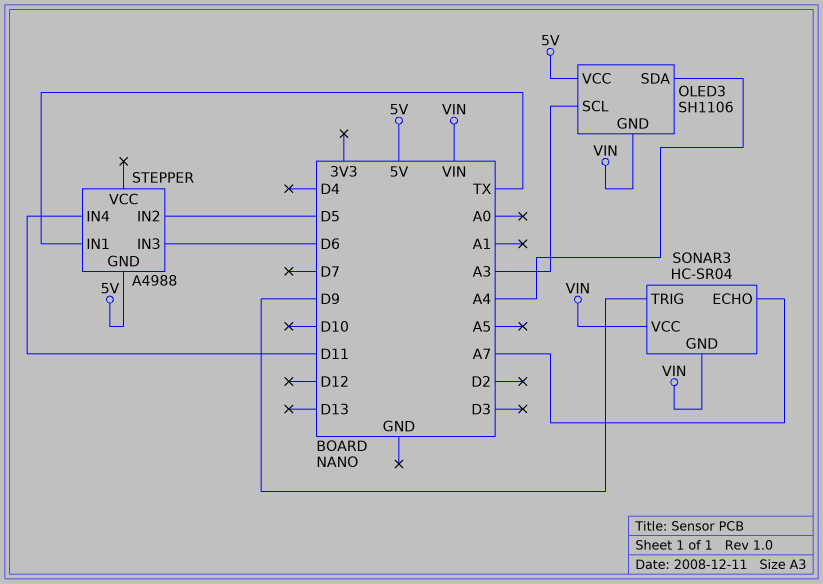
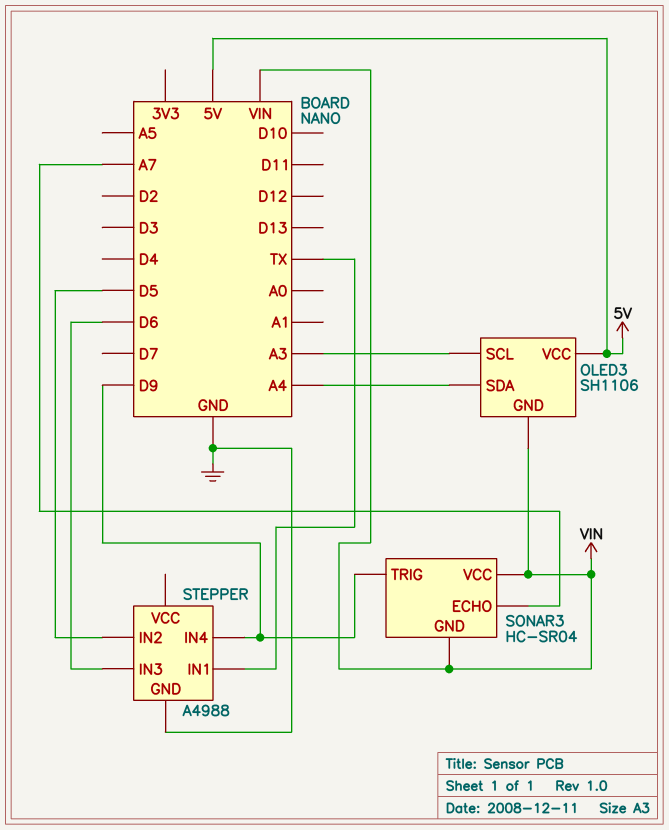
STEPPER pin GND: 5V -> GND
STEPPER pin IN4: D11 -> D9

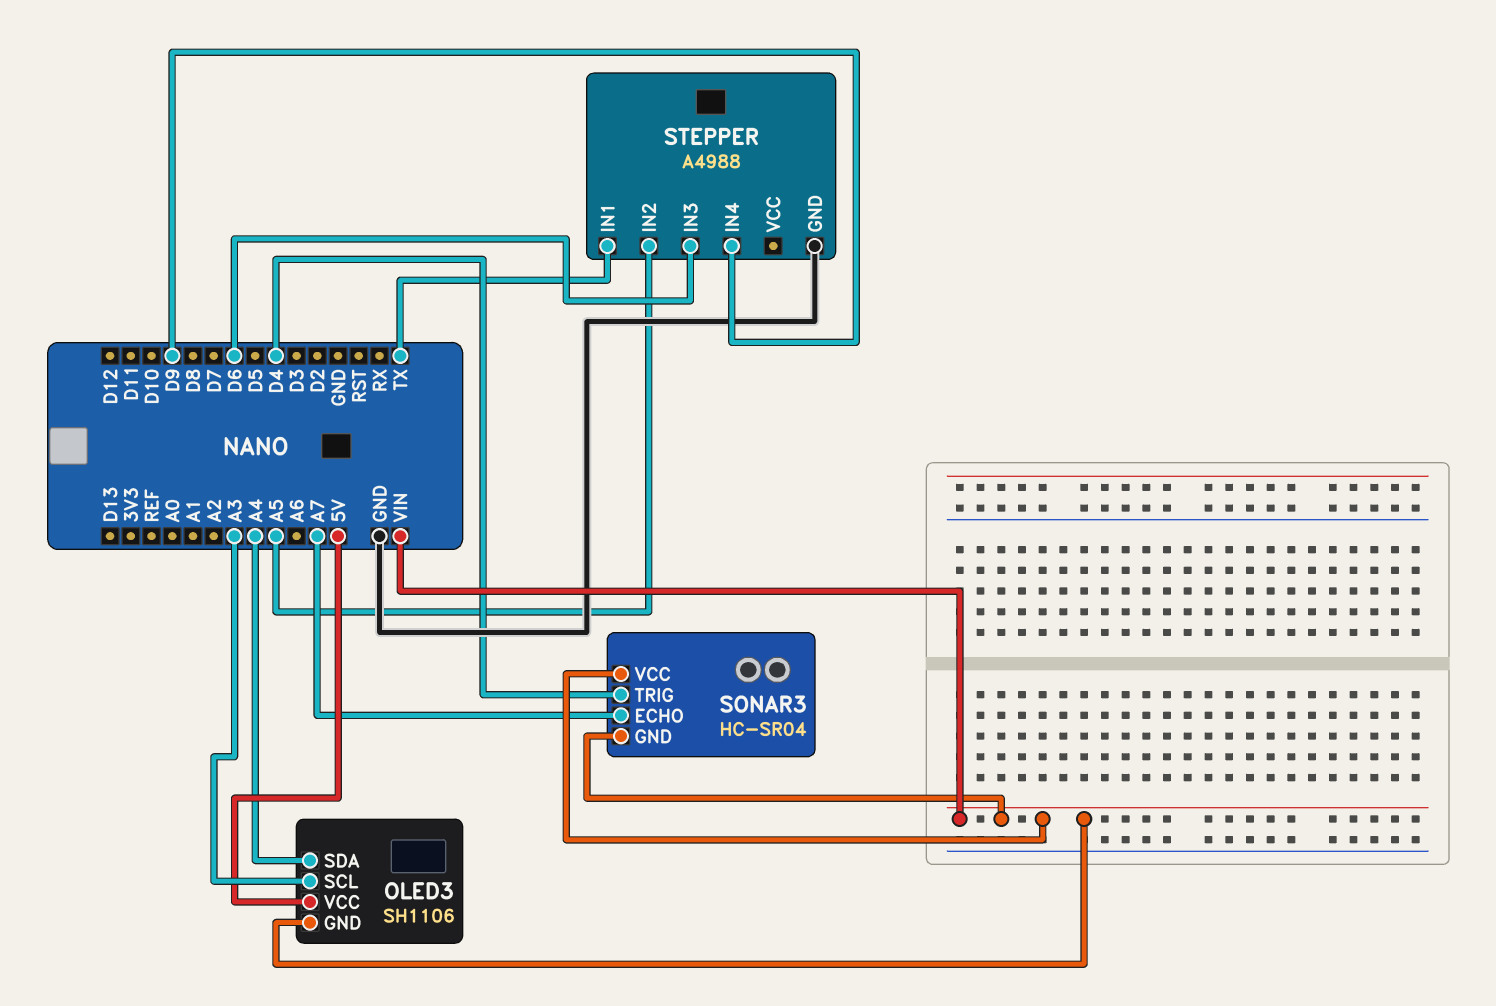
SONAR3 pin TRIG: D9 -> D4
STEPPER pin IN2: D5 -> A5

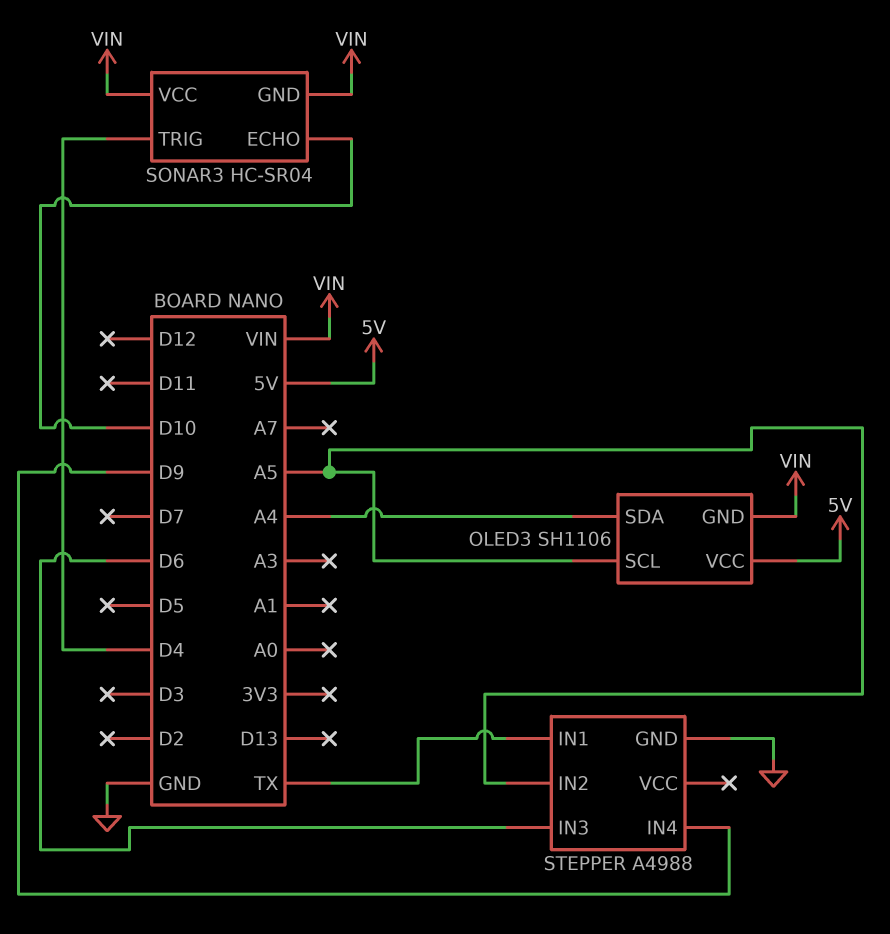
OLED3 pin SCL: A3 -> A5
SONAR3 pin ECHO: A7 -> D10

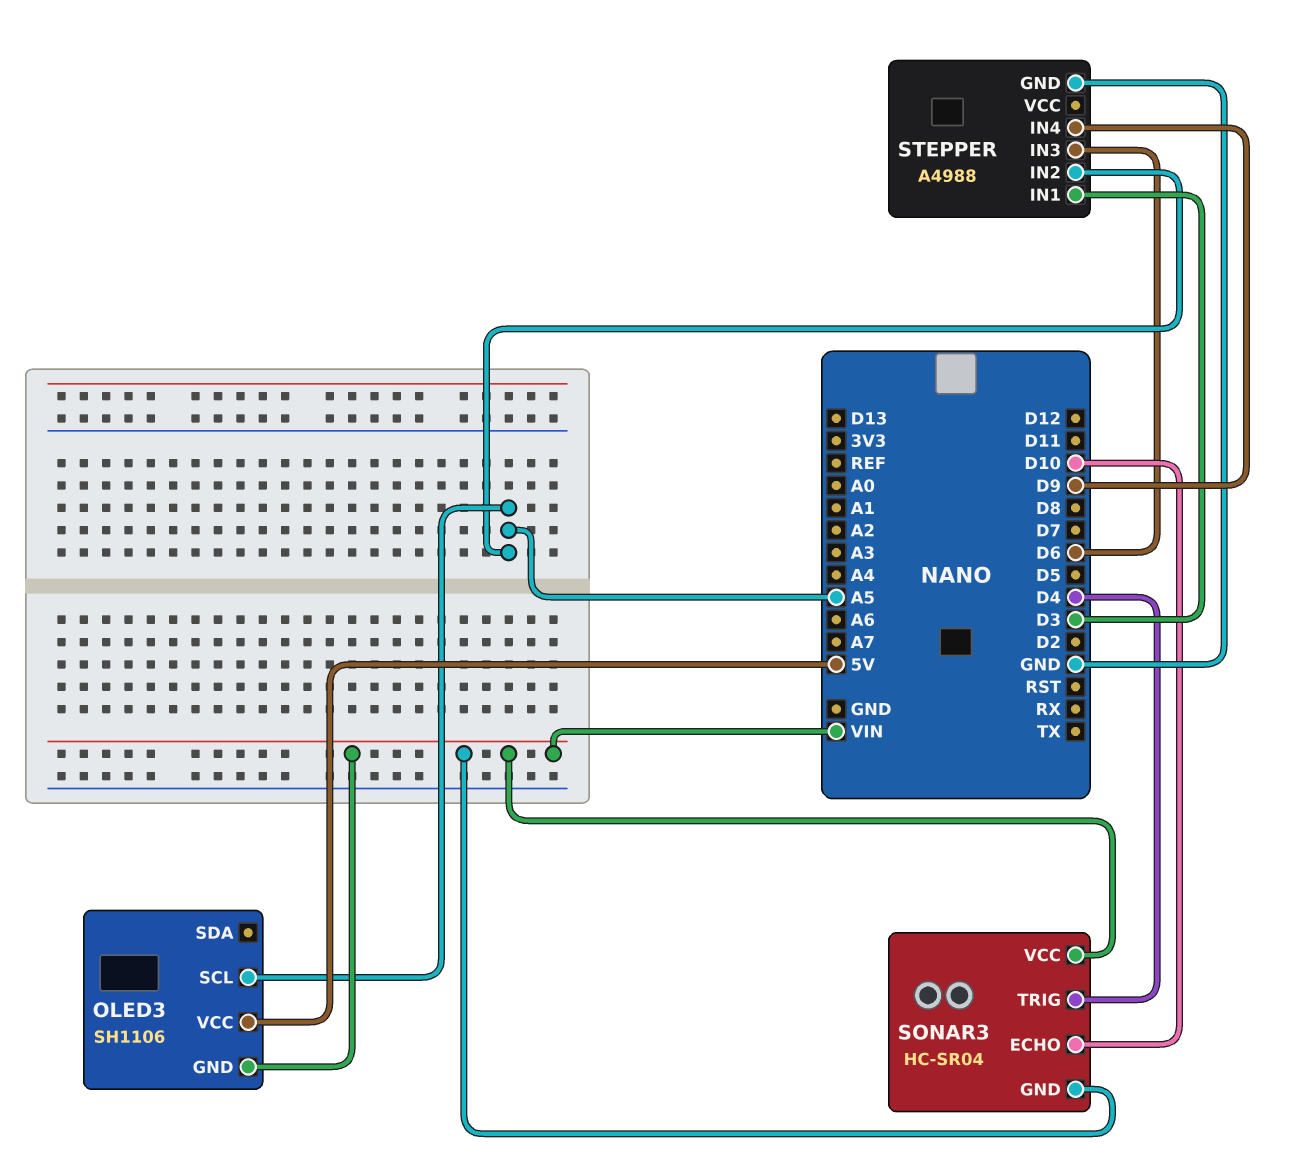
OLED3 pin SDA: A4 -> none
STEPPER pin IN1: TX -> D3

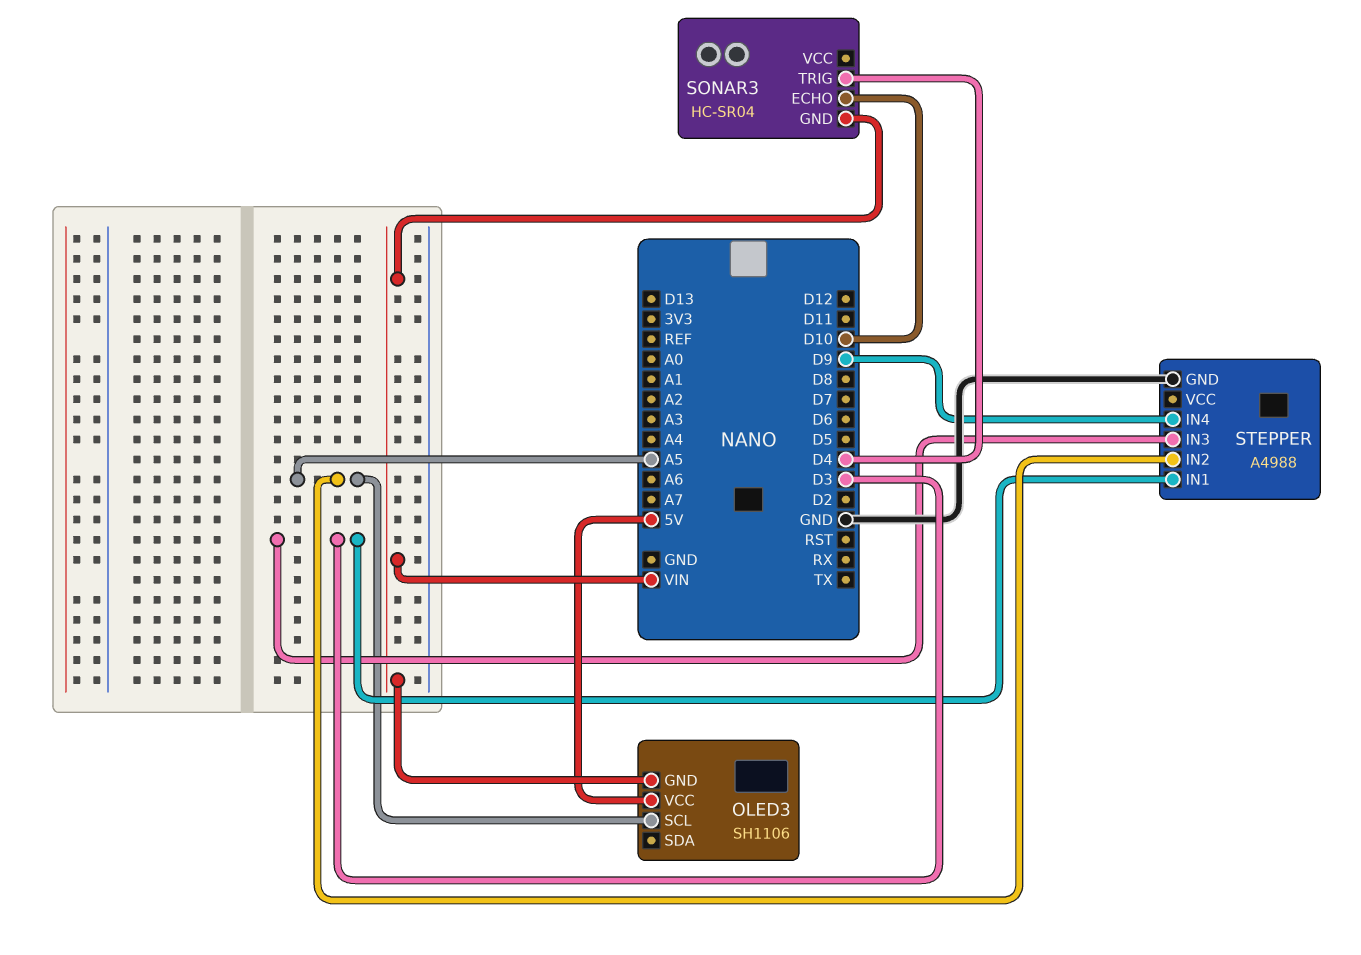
SONAR3 pin VCC: VIN -> none
STEPPER pin IN3: D6 -> D3

